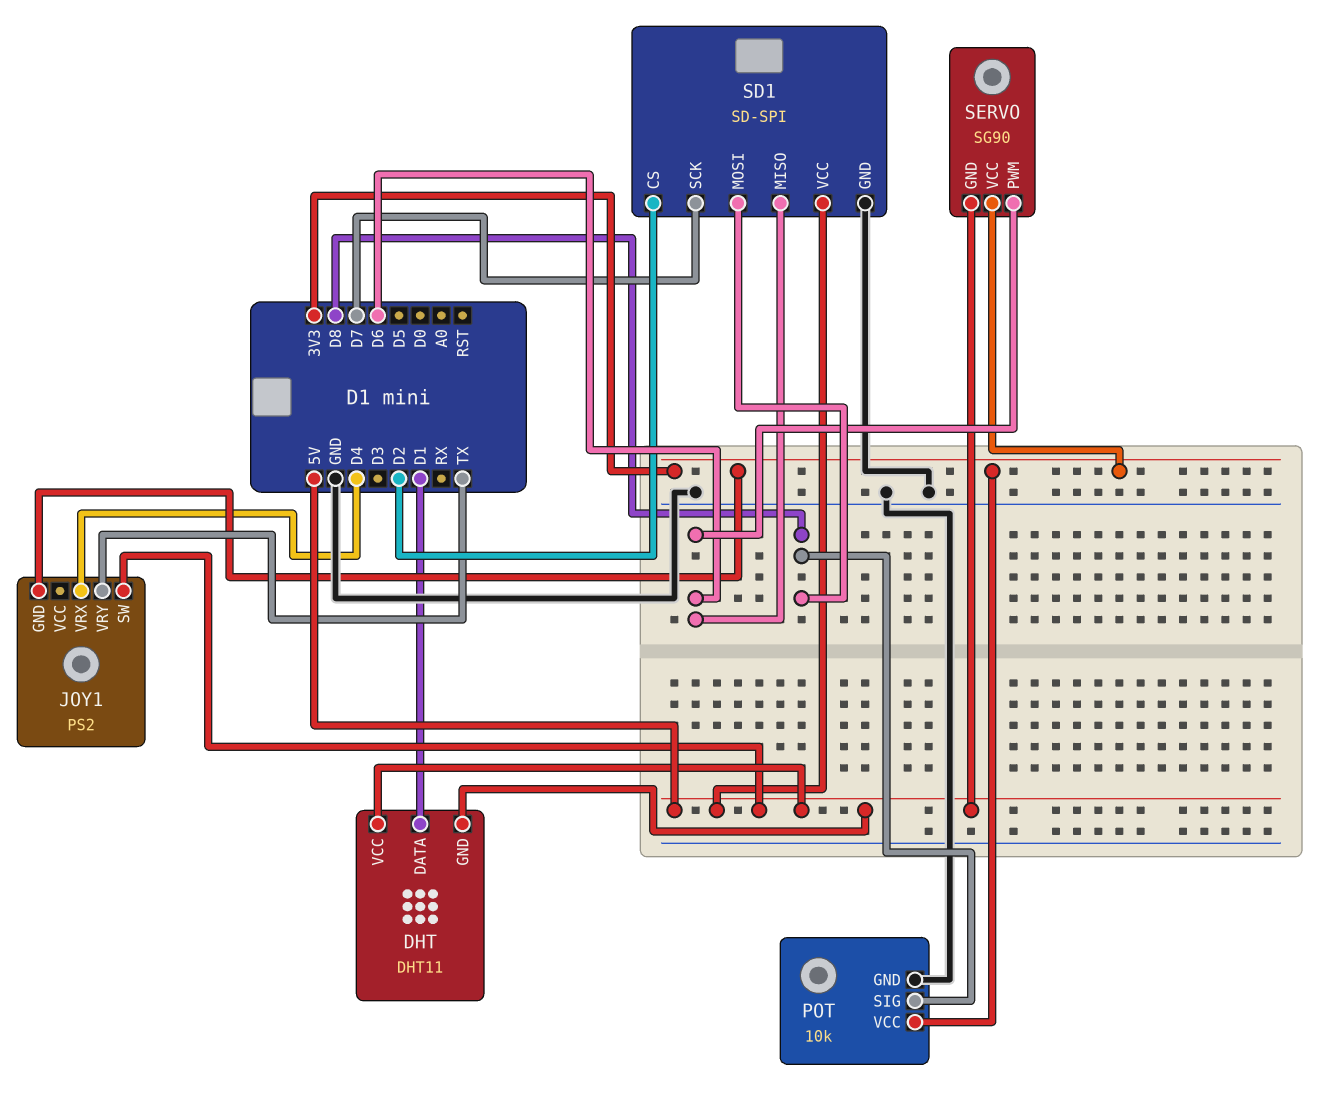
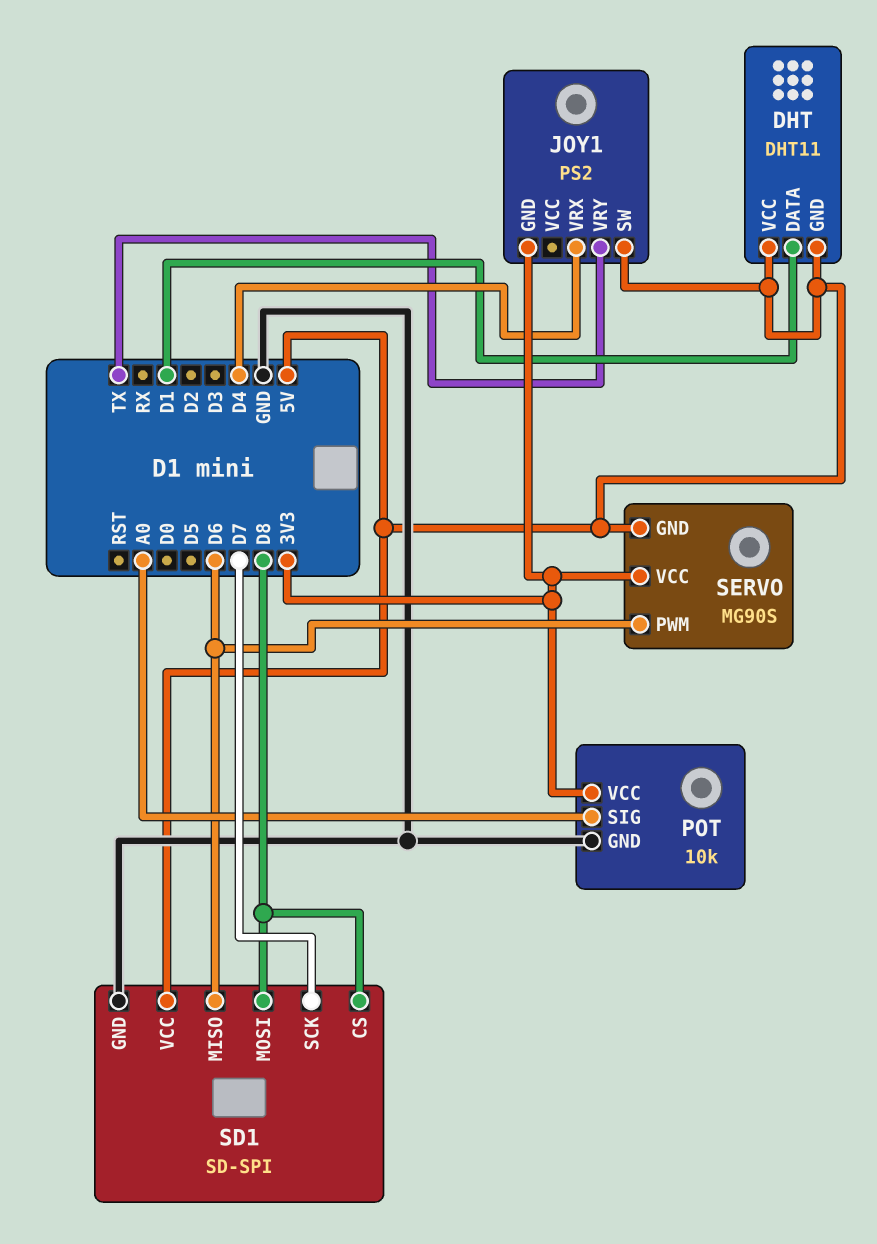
POT pin SIG: D8 -> A0
SD1 pin CS: D2 -> D8
SERVO: SG90 -> MG90S

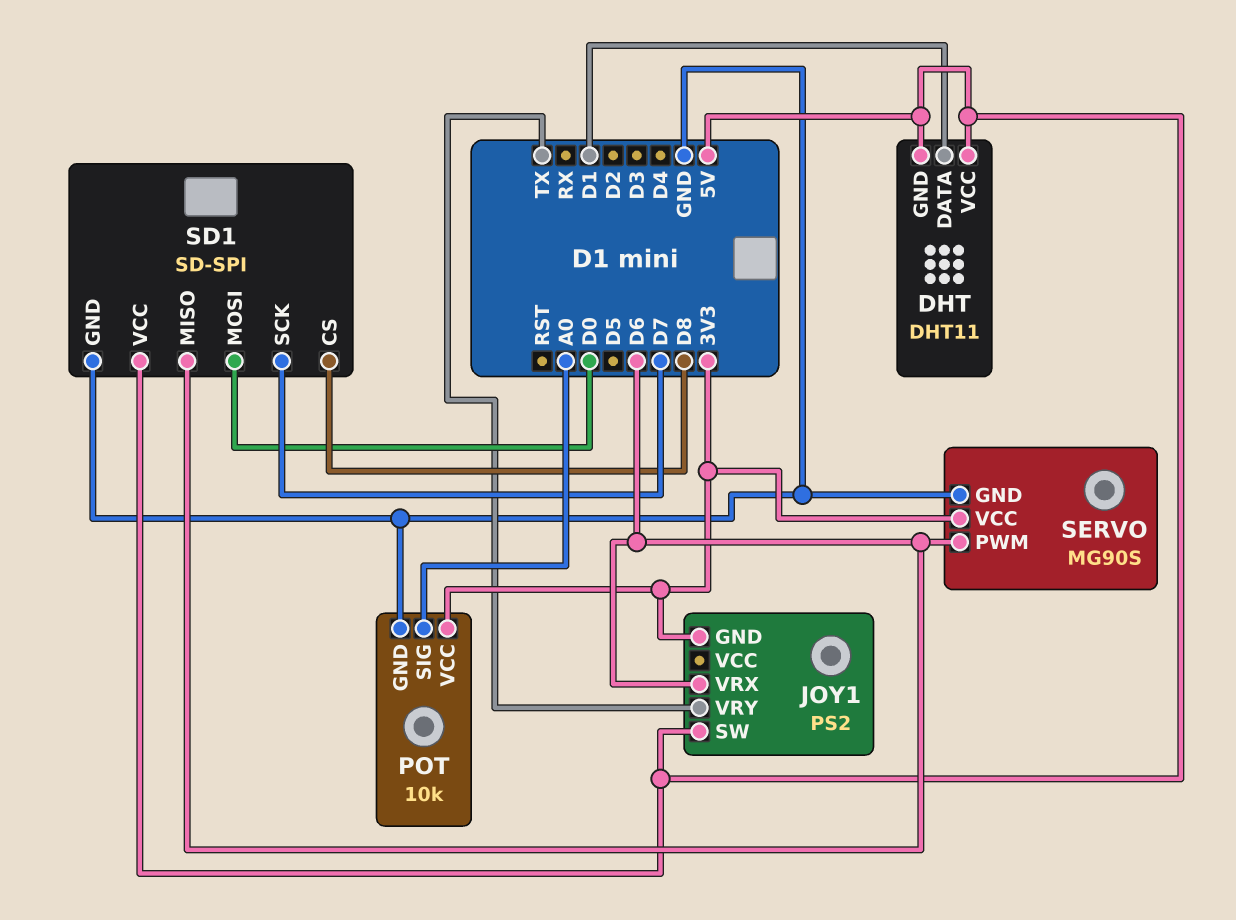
JOY1 pin VRX: D4 -> D6
SD1 pin MOSI: D8 -> D0
SERVO pin GND: 5V -> GND

